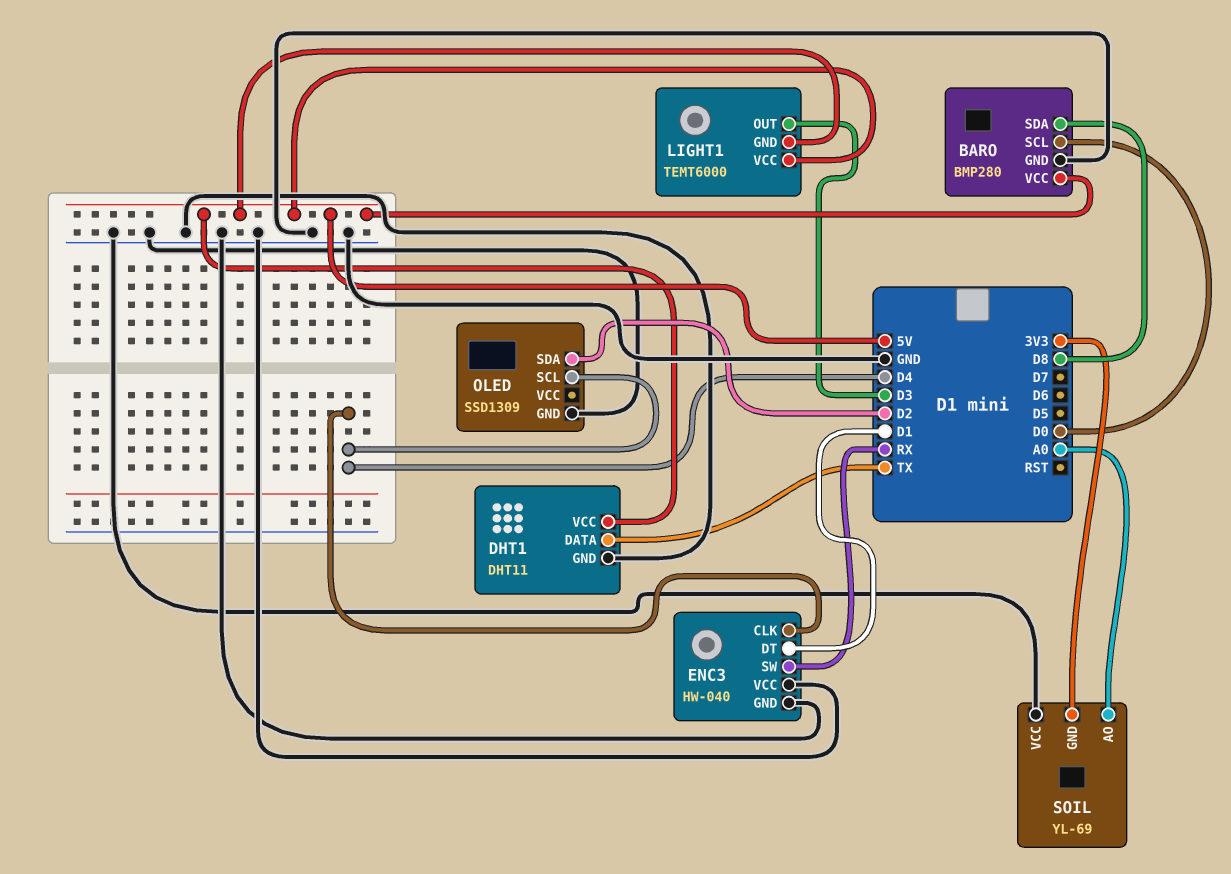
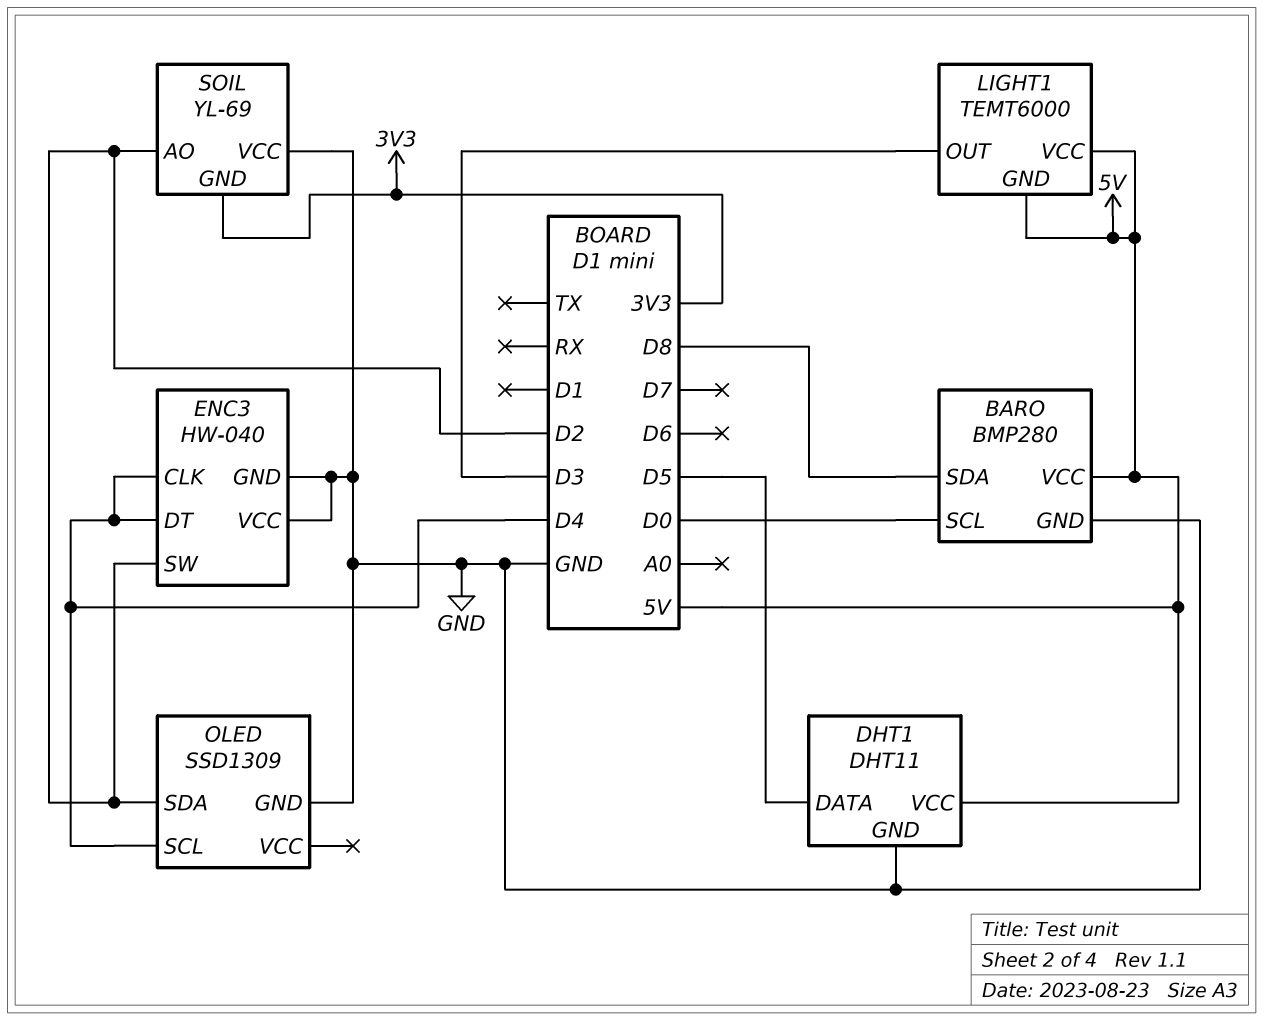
DHT1 pin DATA: TX -> D5
ENC3 pin DT: D1 -> D4
ENC3 pin SW: RX -> D2
SOIL pin AO: A0 -> D2

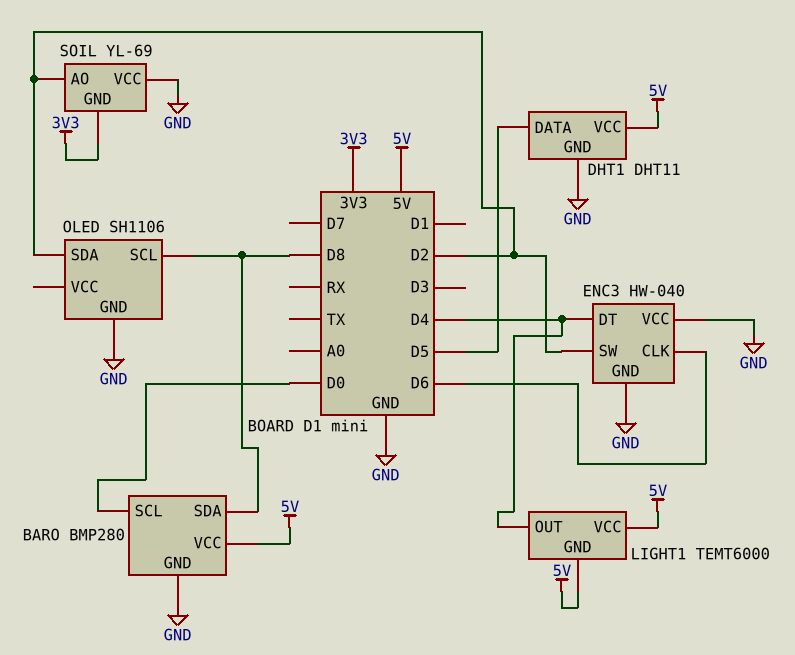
ENC3 pin CLK: D4 -> D6
LIGHT1 pin OUT: D3 -> D4
OLED: SSD1309 -> SH1106
OLED pin SCL: D4 -> D8

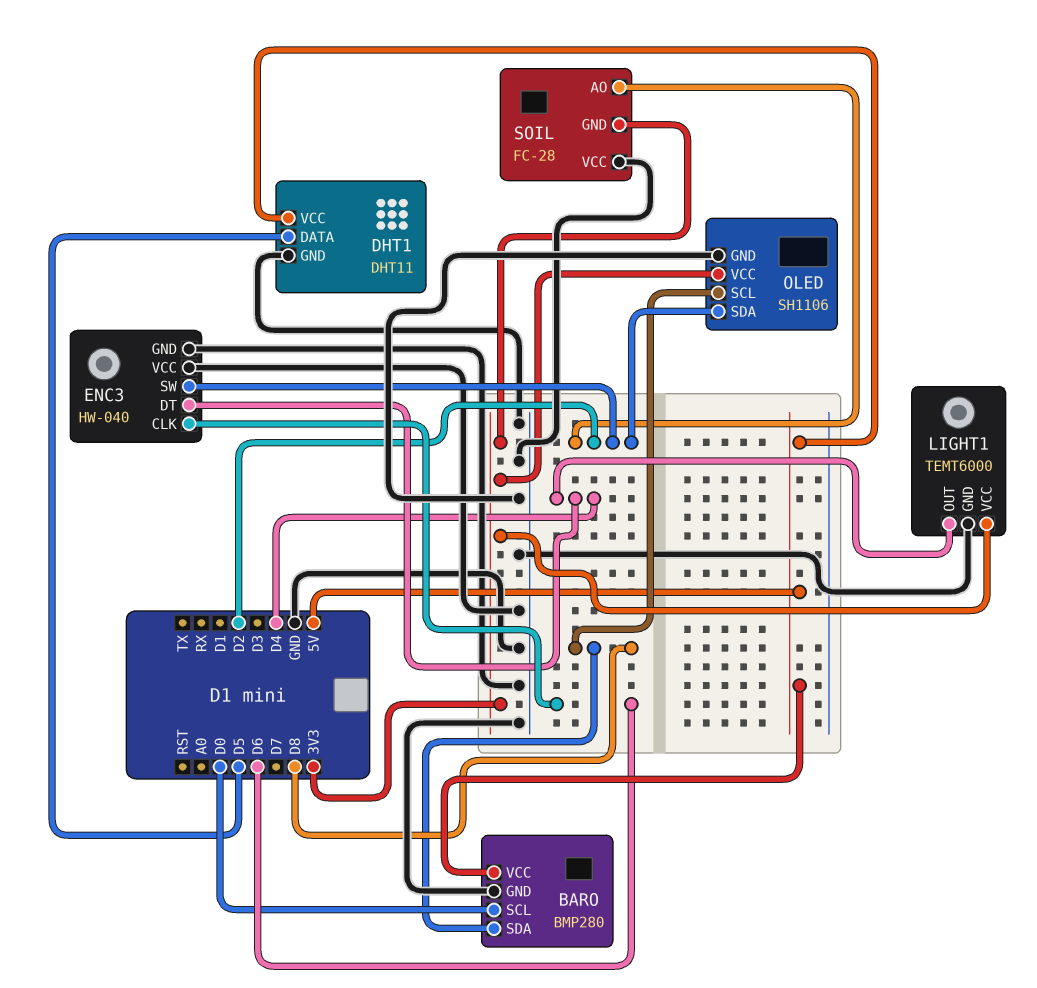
LIGHT1 pin GND: 5V -> GND
LIGHT1 pin VCC: 5V -> 3V3
OLED pin VCC: none -> 3V3
SOIL: YL-69 -> FC-28

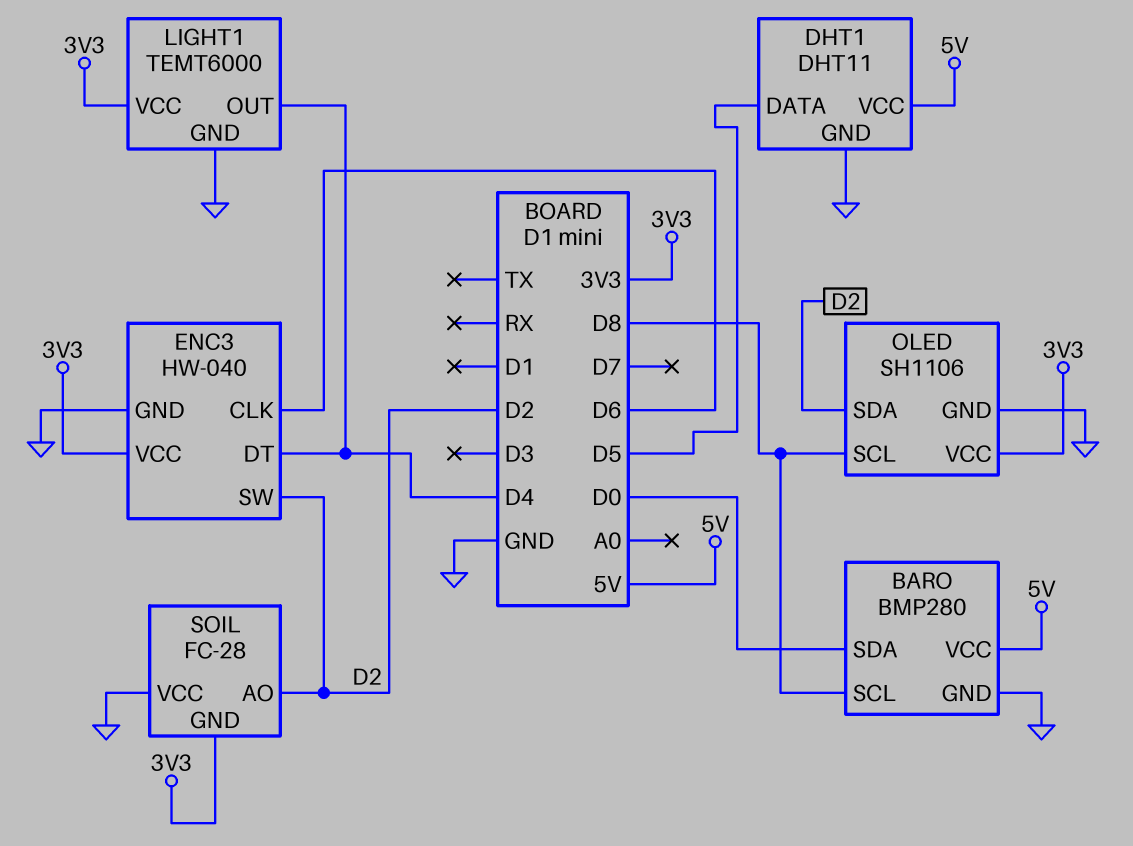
BARO pin SCL: D0 -> D8
BARO pin SDA: D8 -> D0
ENC3 pin VCC: GND -> 3V3

